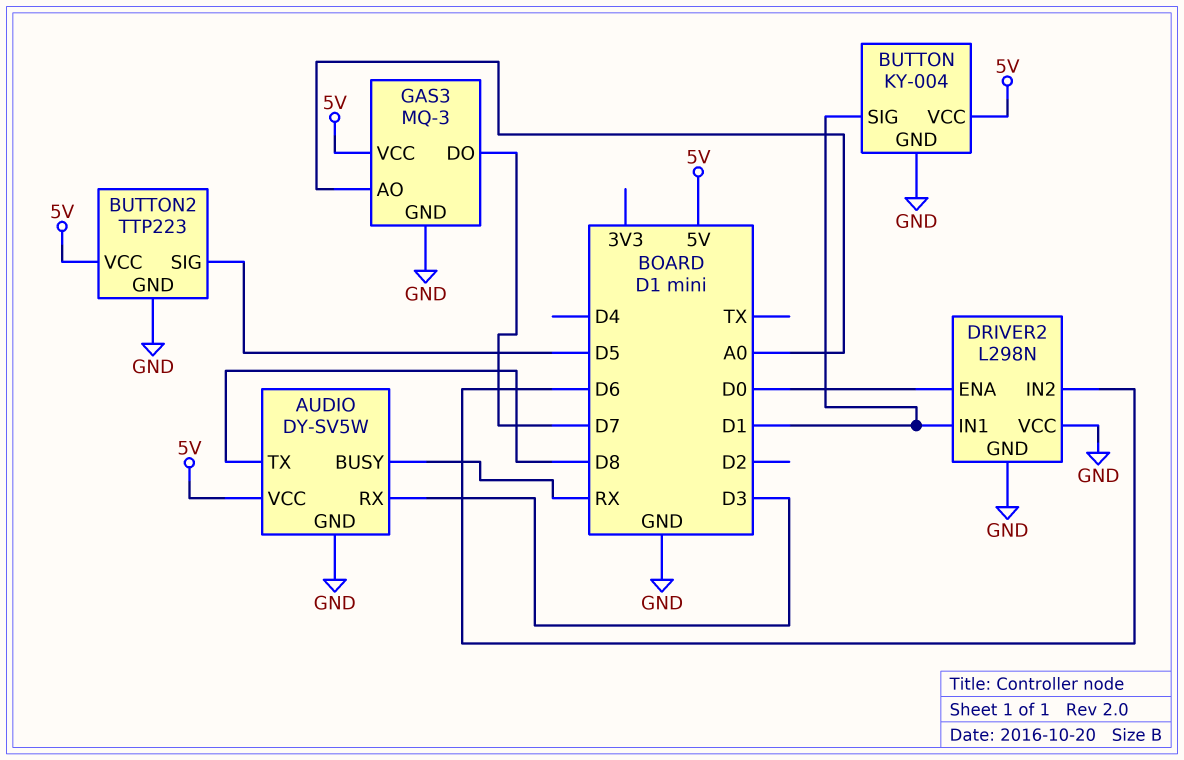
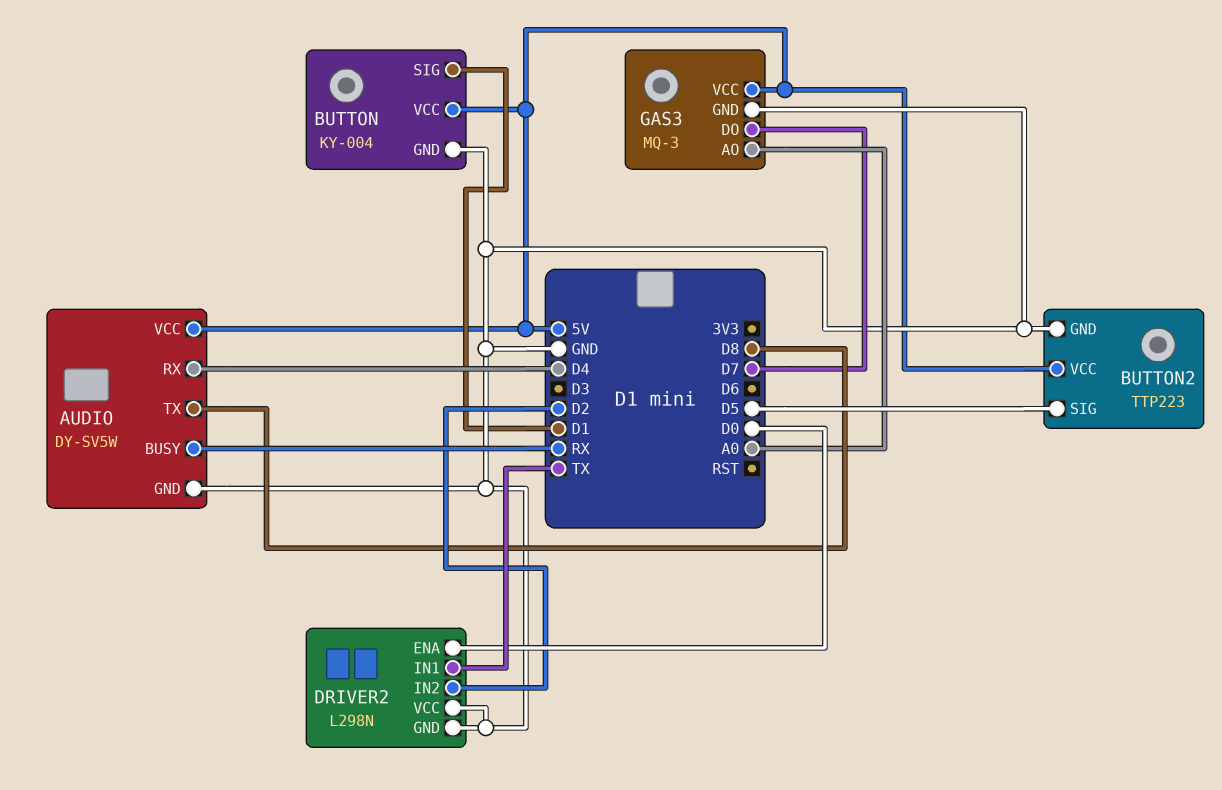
AUDIO pin RX: D3 -> D4
DRIVER2 pin IN1: D1 -> TX
DRIVER2 pin IN2: D6 -> D2

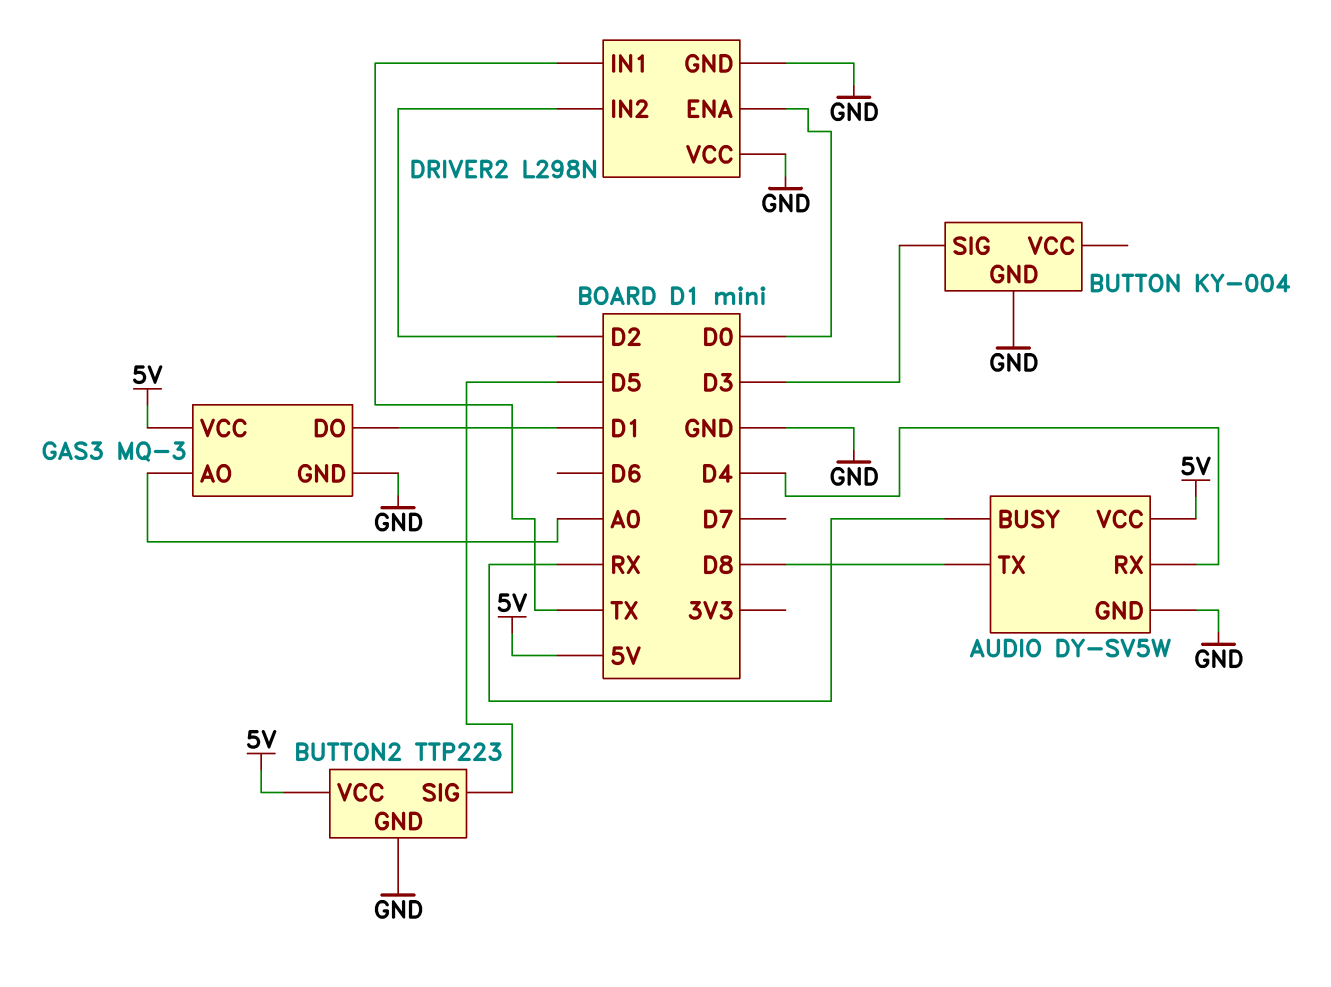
BUTTON pin SIG: D1 -> D3
BUTTON pin VCC: 5V -> none
GAS3 pin DO: D7 -> D1

